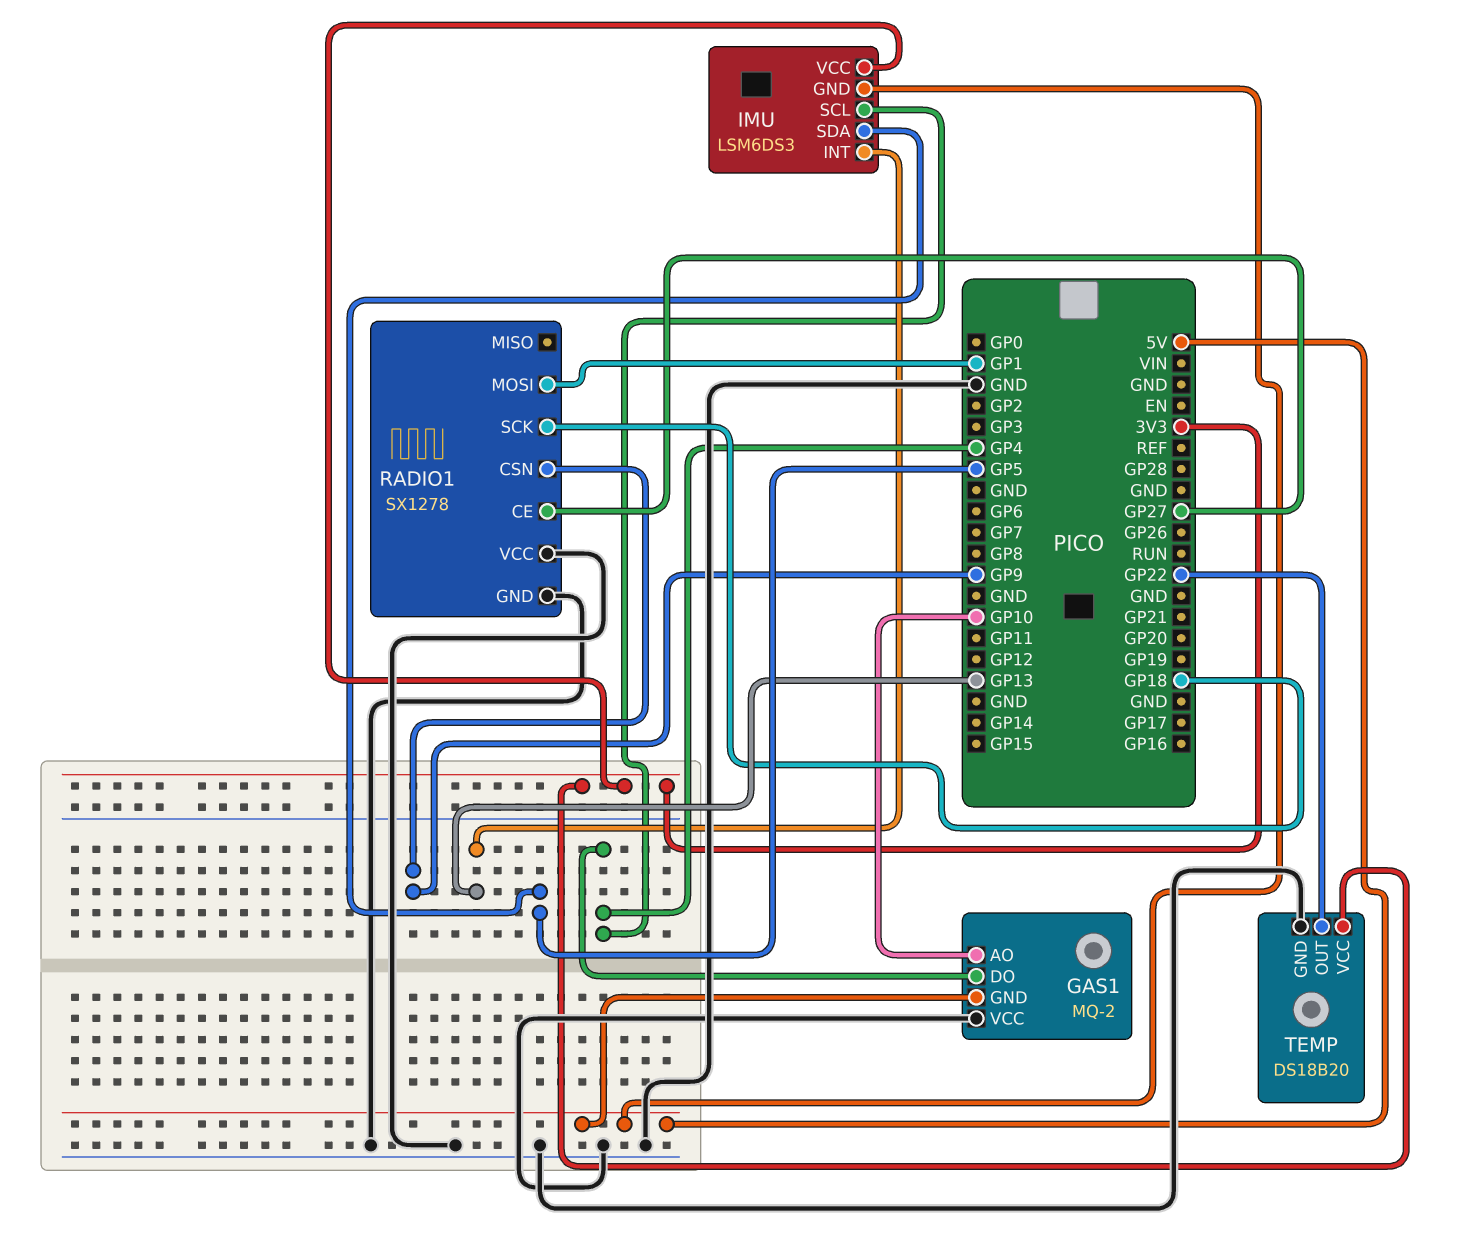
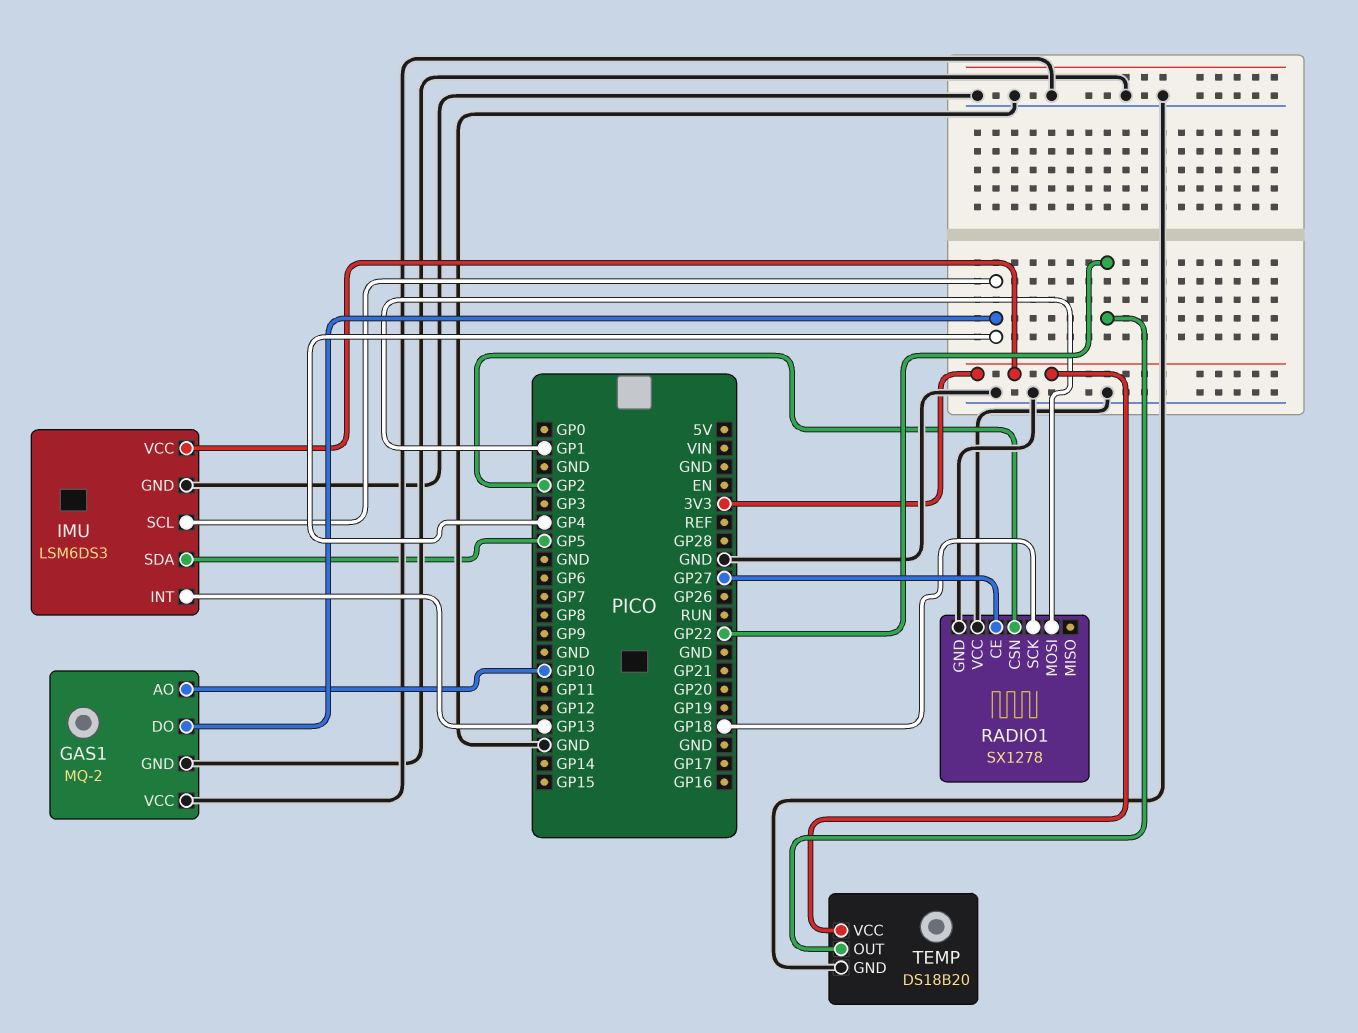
GAS1 pin GND: 5V -> GND
IMU pin GND: 5V -> GND
RADIO1 pin CSN: GP9 -> GP2

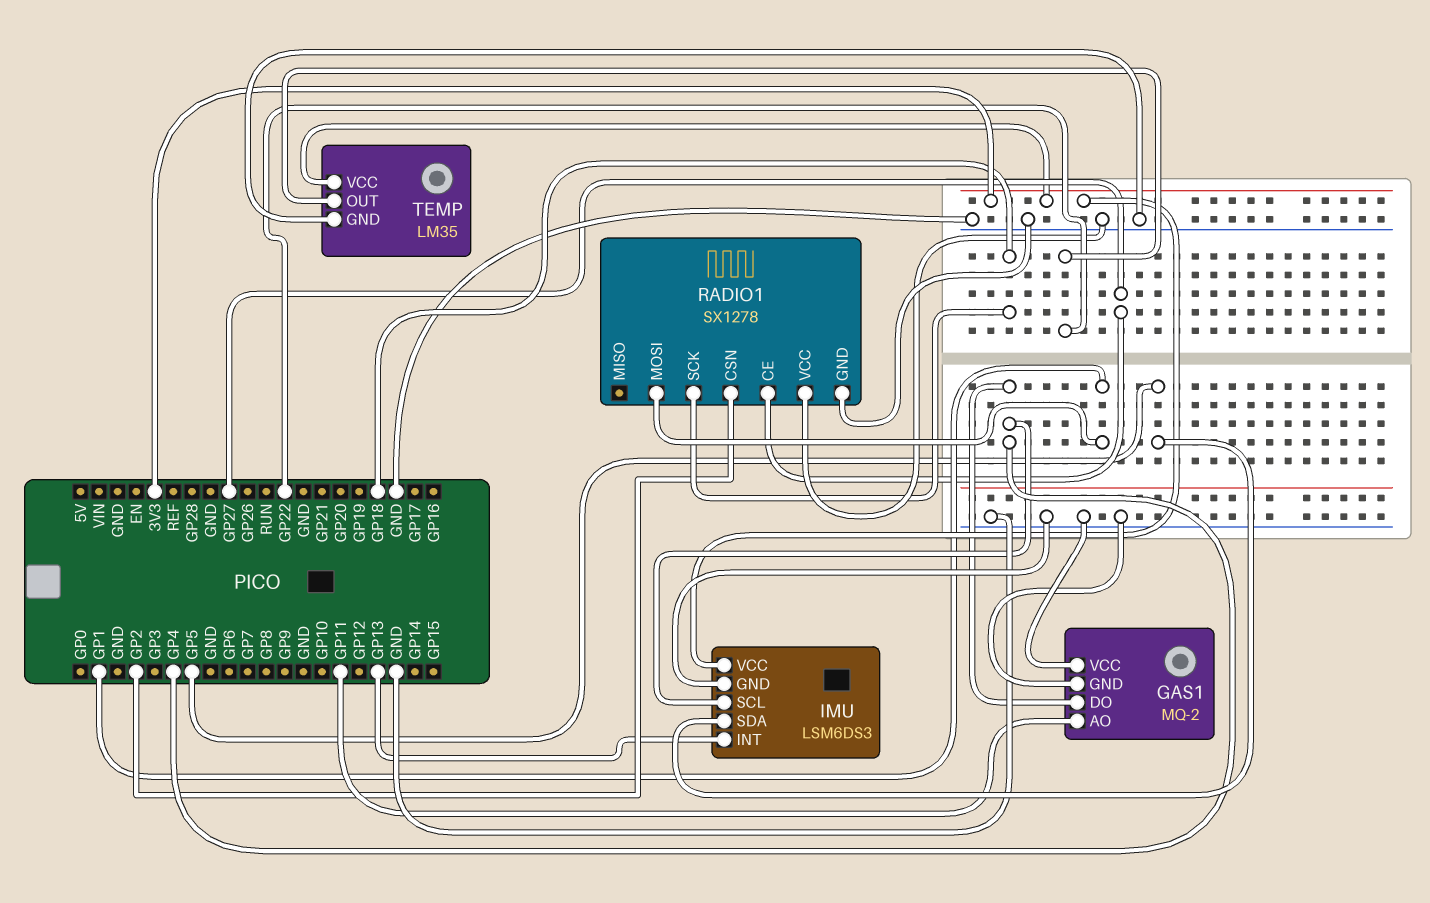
GAS1 pin AO: GP10 -> GP11
TEMP: DS18B20 -> LM35

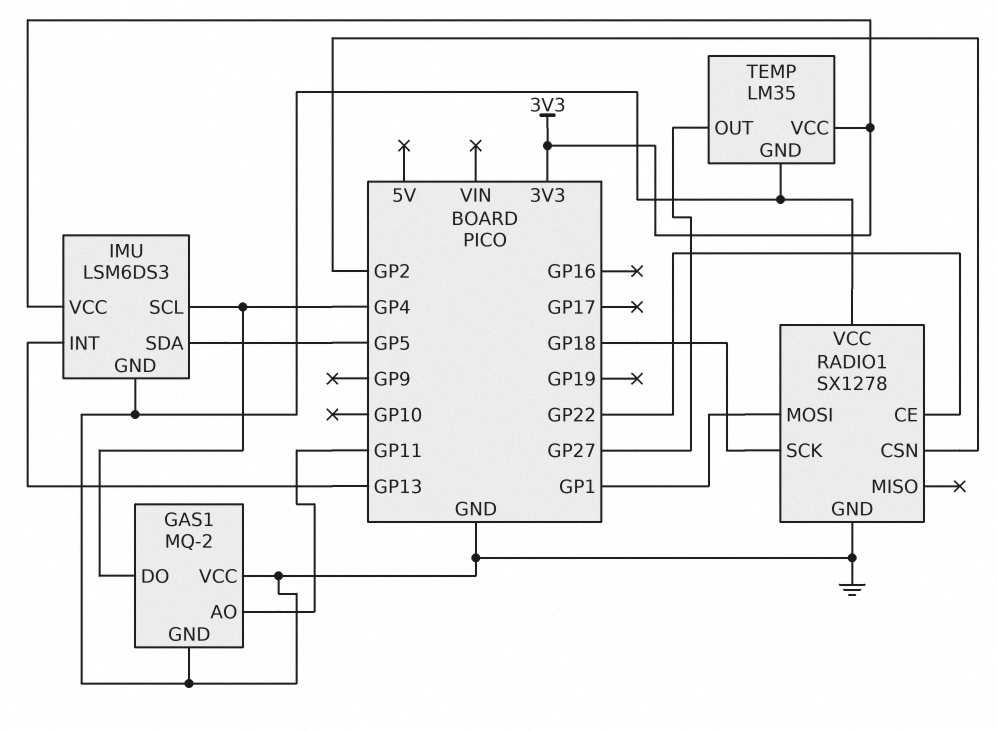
RADIO1 pin CE: GP27 -> GP22
TEMP pin OUT: GP22 -> GP27

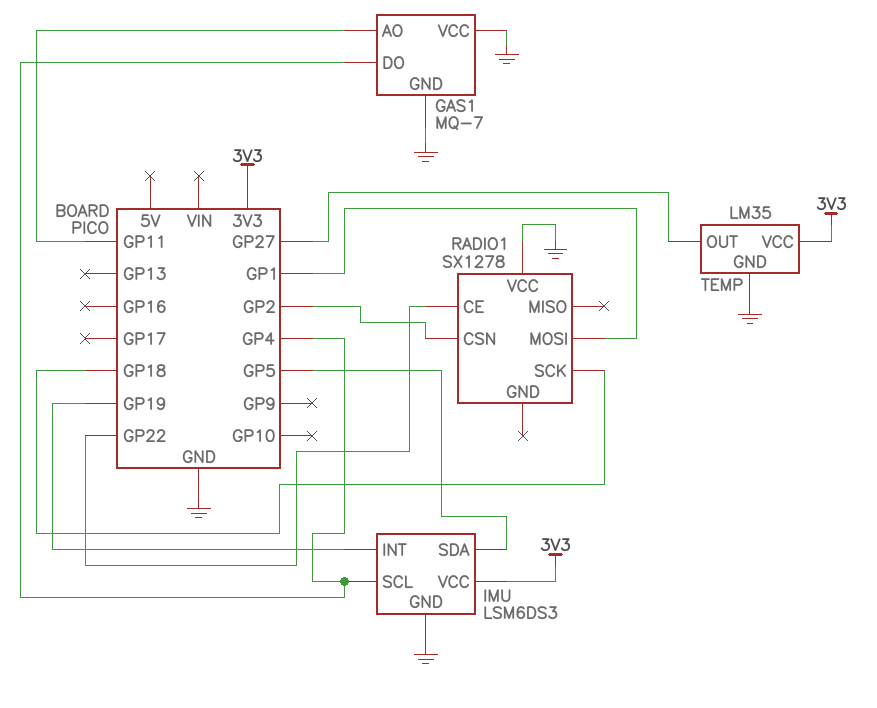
GAS1: MQ-2 -> MQ-7
IMU pin INT: GP13 -> GP19
RADIO1 pin GND: GND -> none

